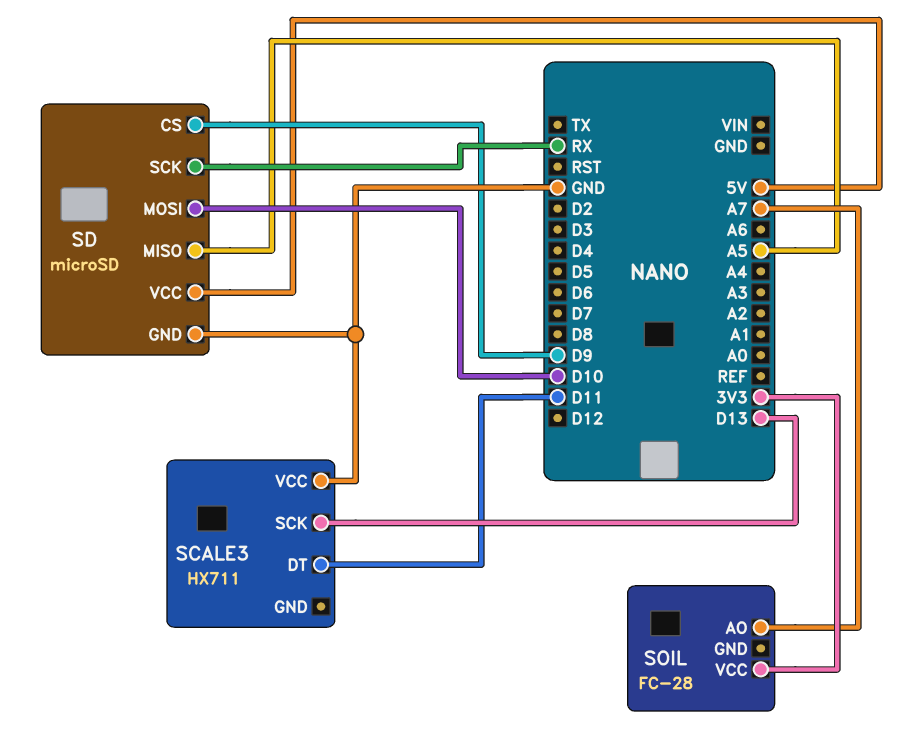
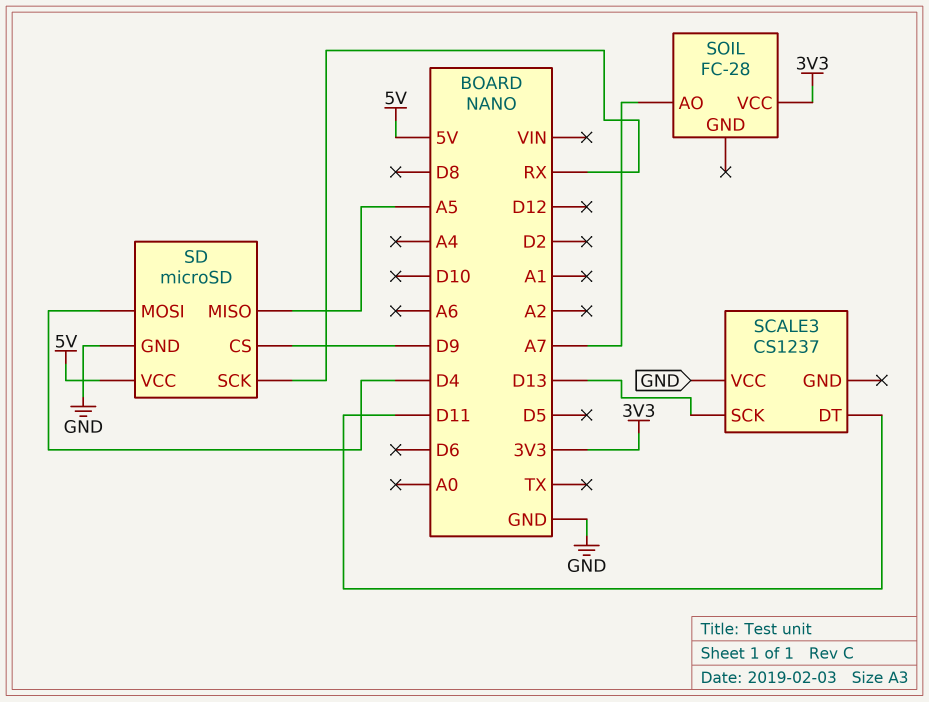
SCALE3: HX711 -> CS1237
SD pin MOSI: D10 -> D4

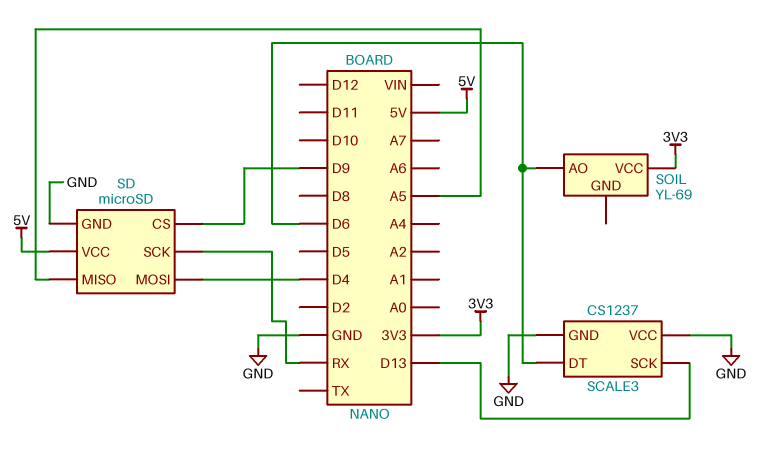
SCALE3 pin DT: D11 -> D6
SCALE3 pin GND: none -> GND
SOIL: FC-28 -> YL-69
SOIL pin AO: A7 -> D6

